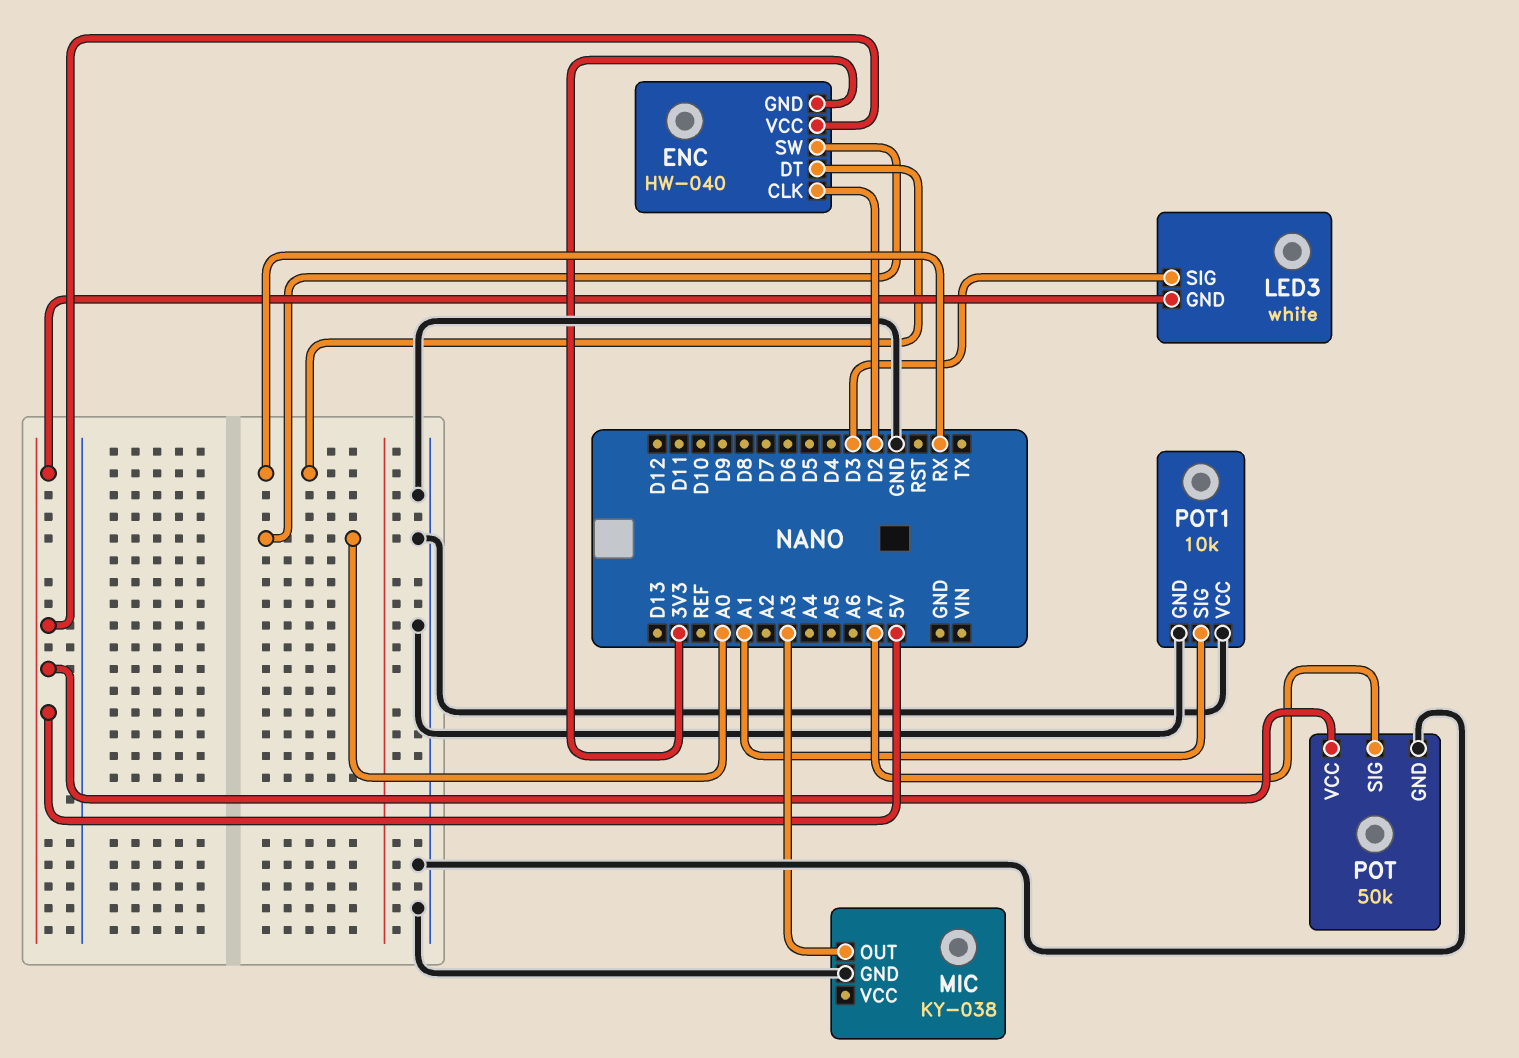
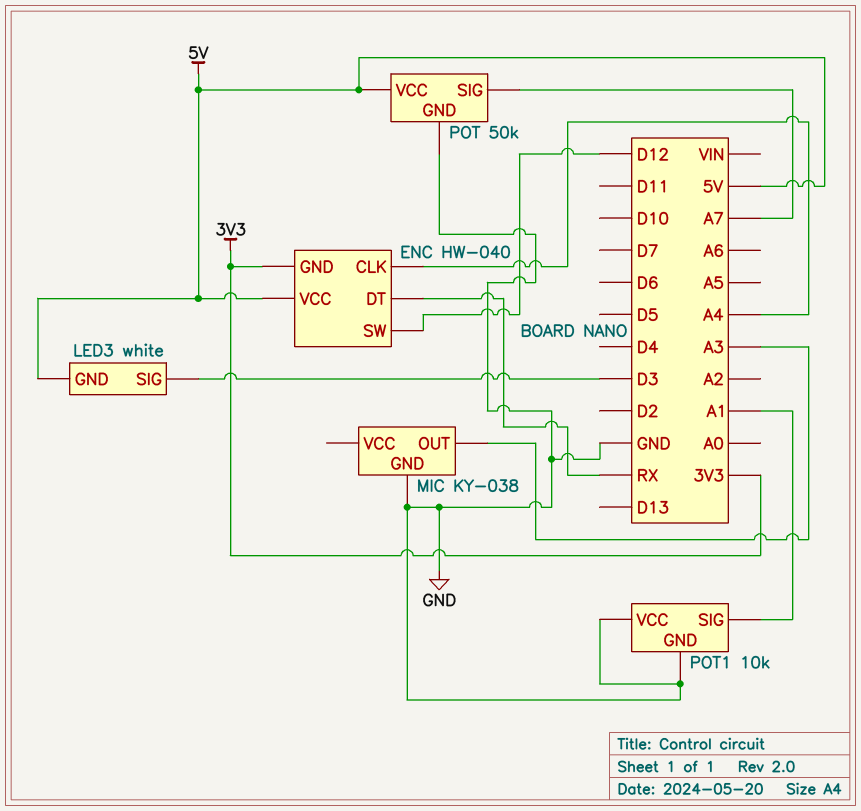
ENC pin CLK: D2 -> A4
ENC pin SW: A0 -> D12

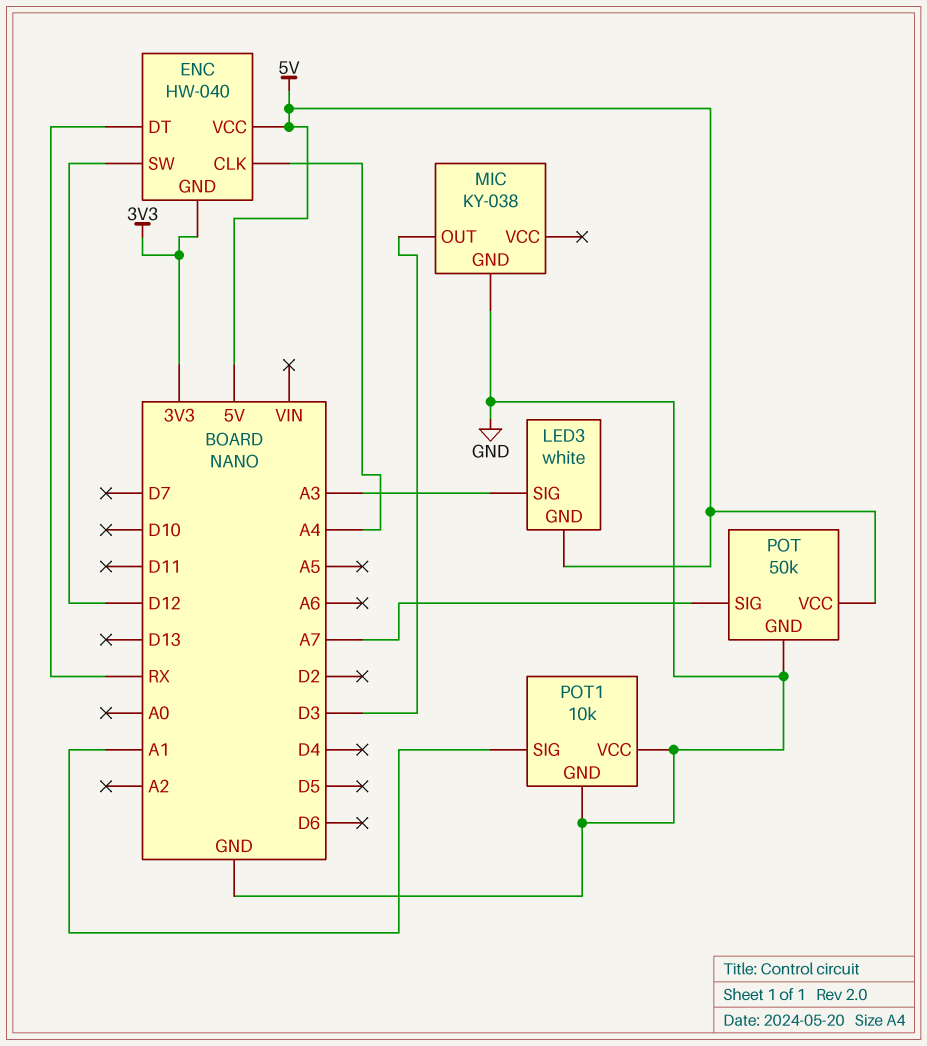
LED3 pin SIG: D3 -> A3
MIC pin OUT: A3 -> D3

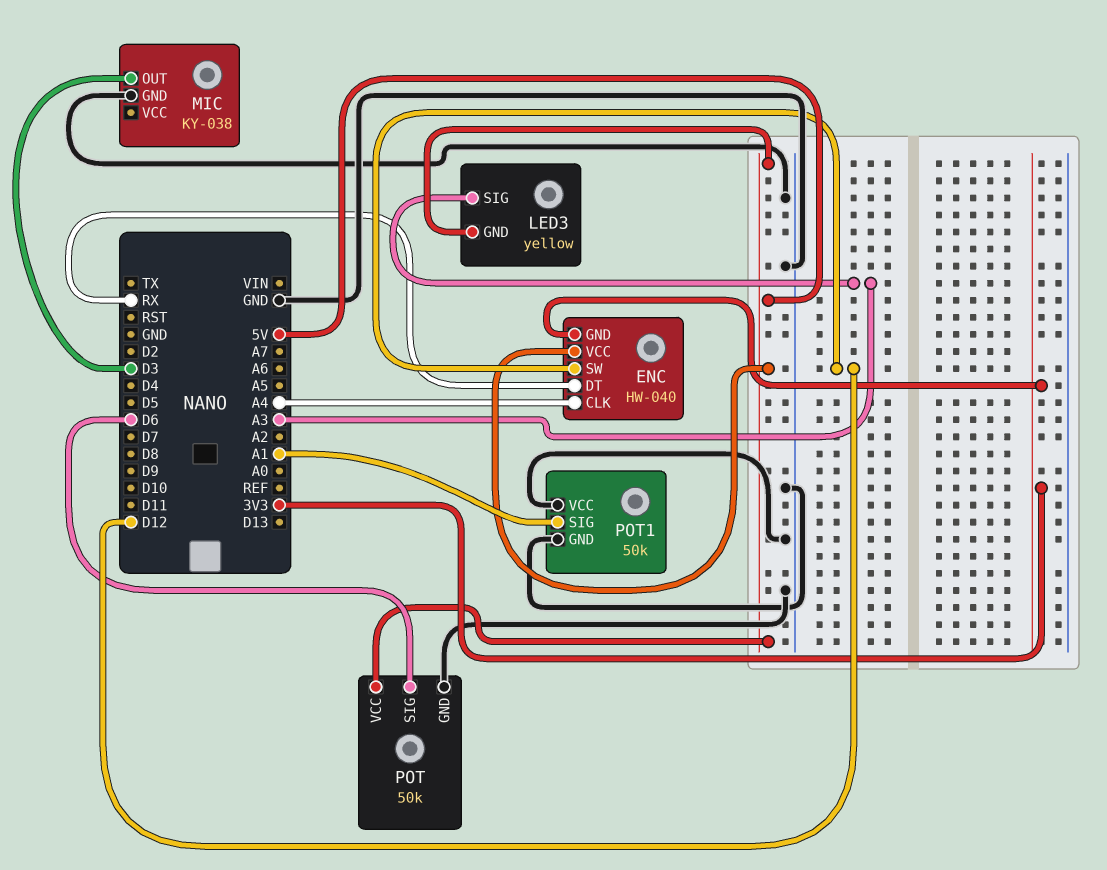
LED3: white -> yellow
POT pin SIG: A7 -> D6
POT1: 10k -> 50k

